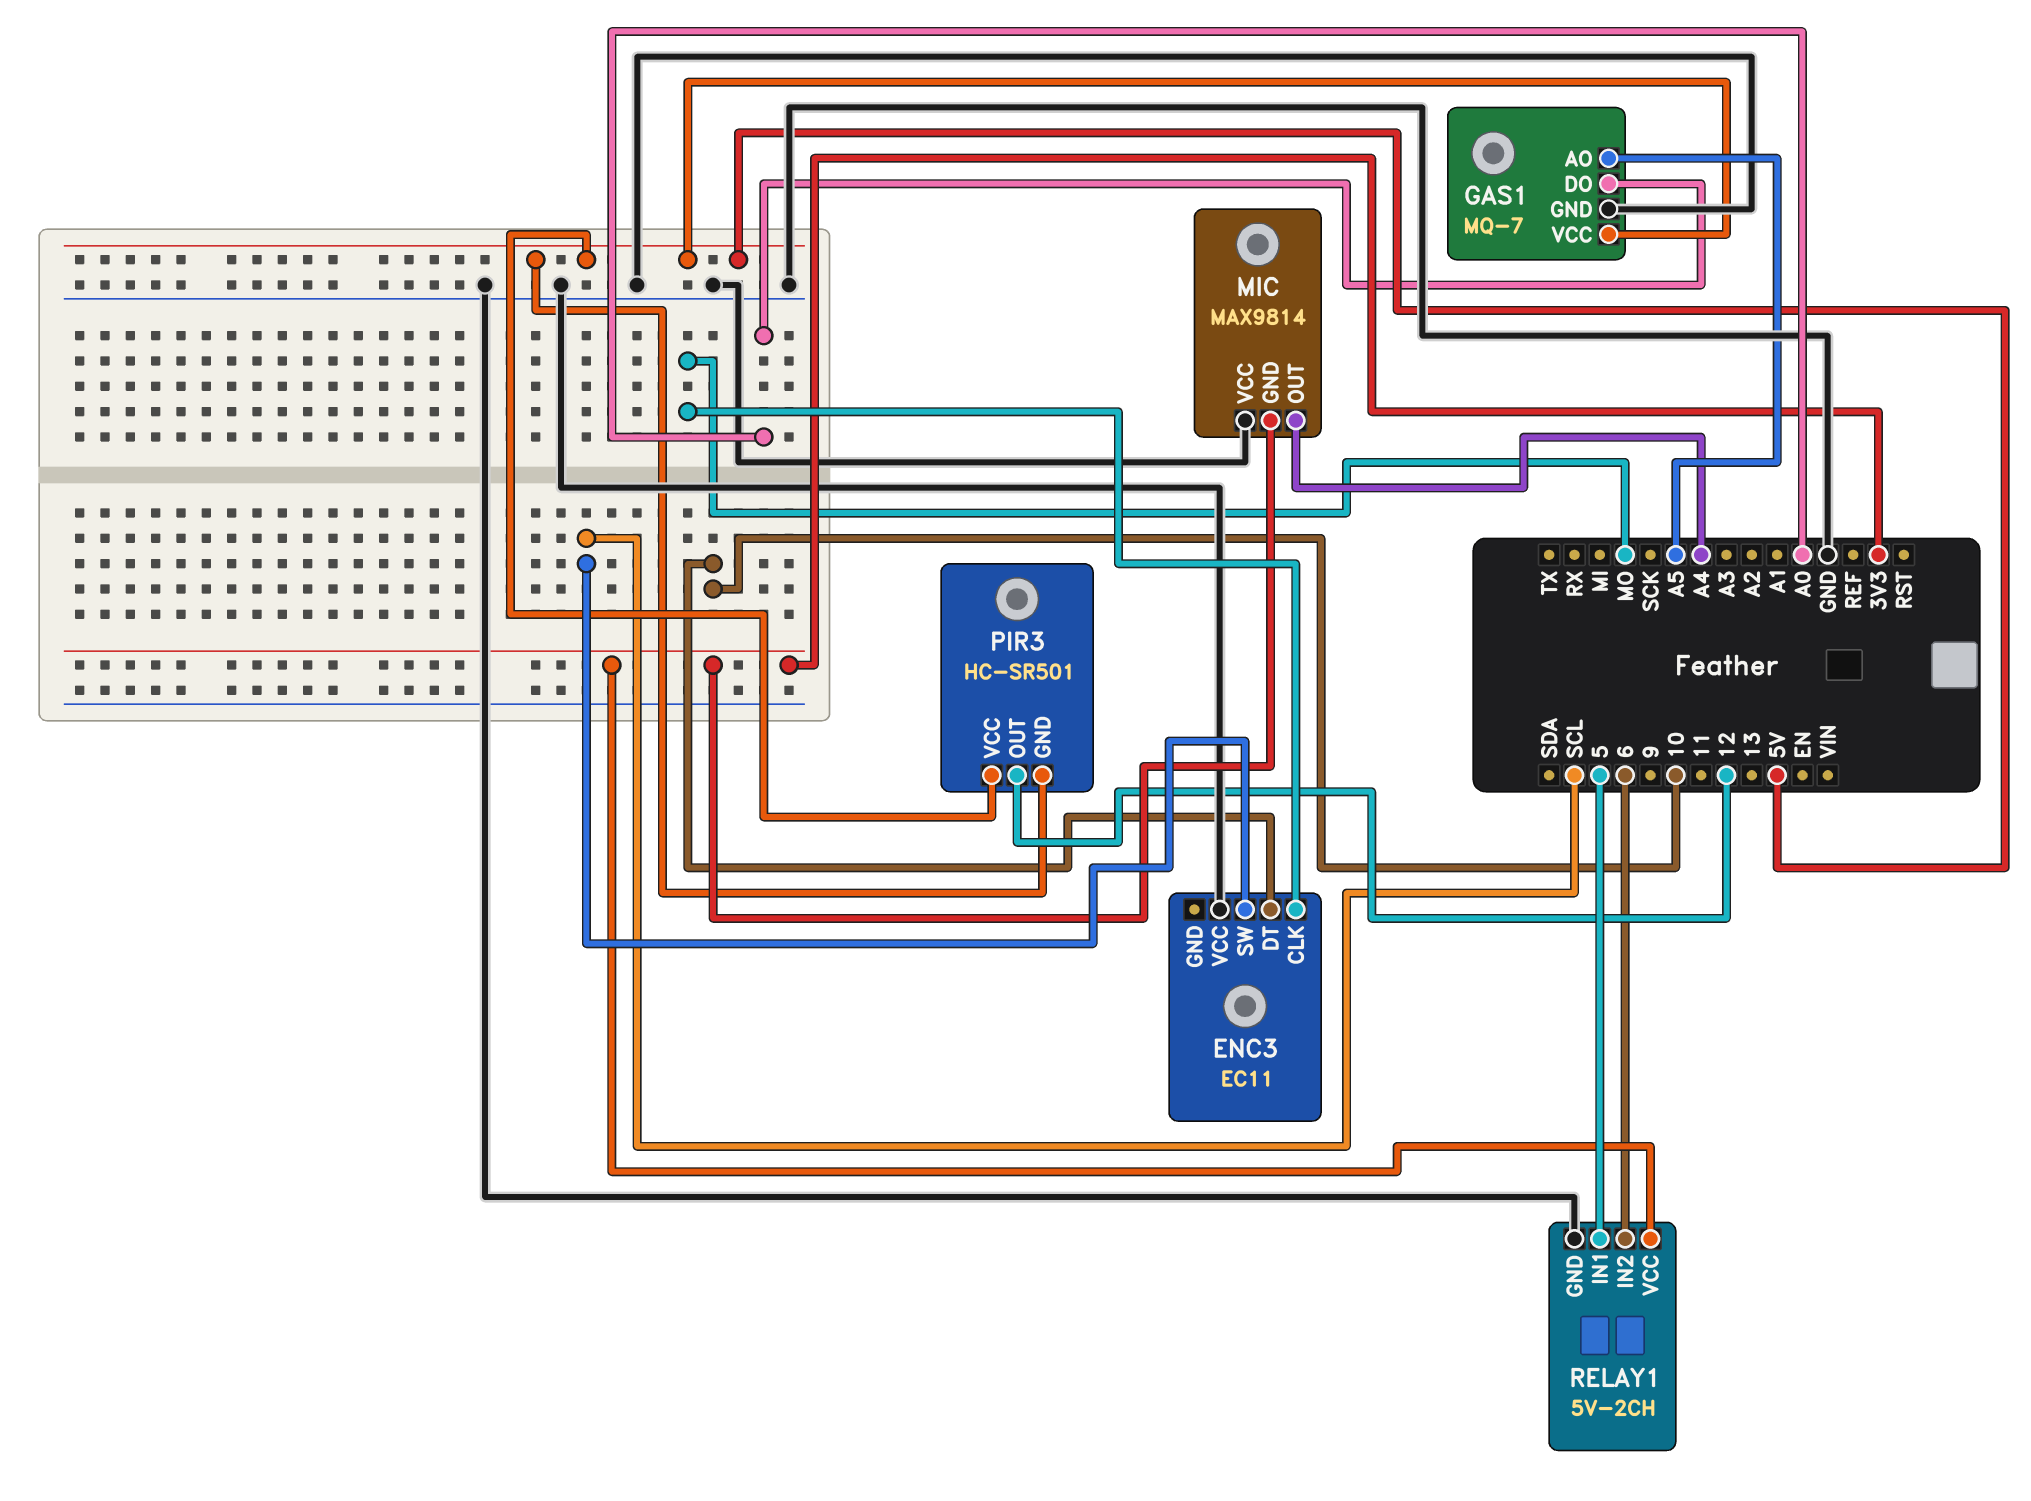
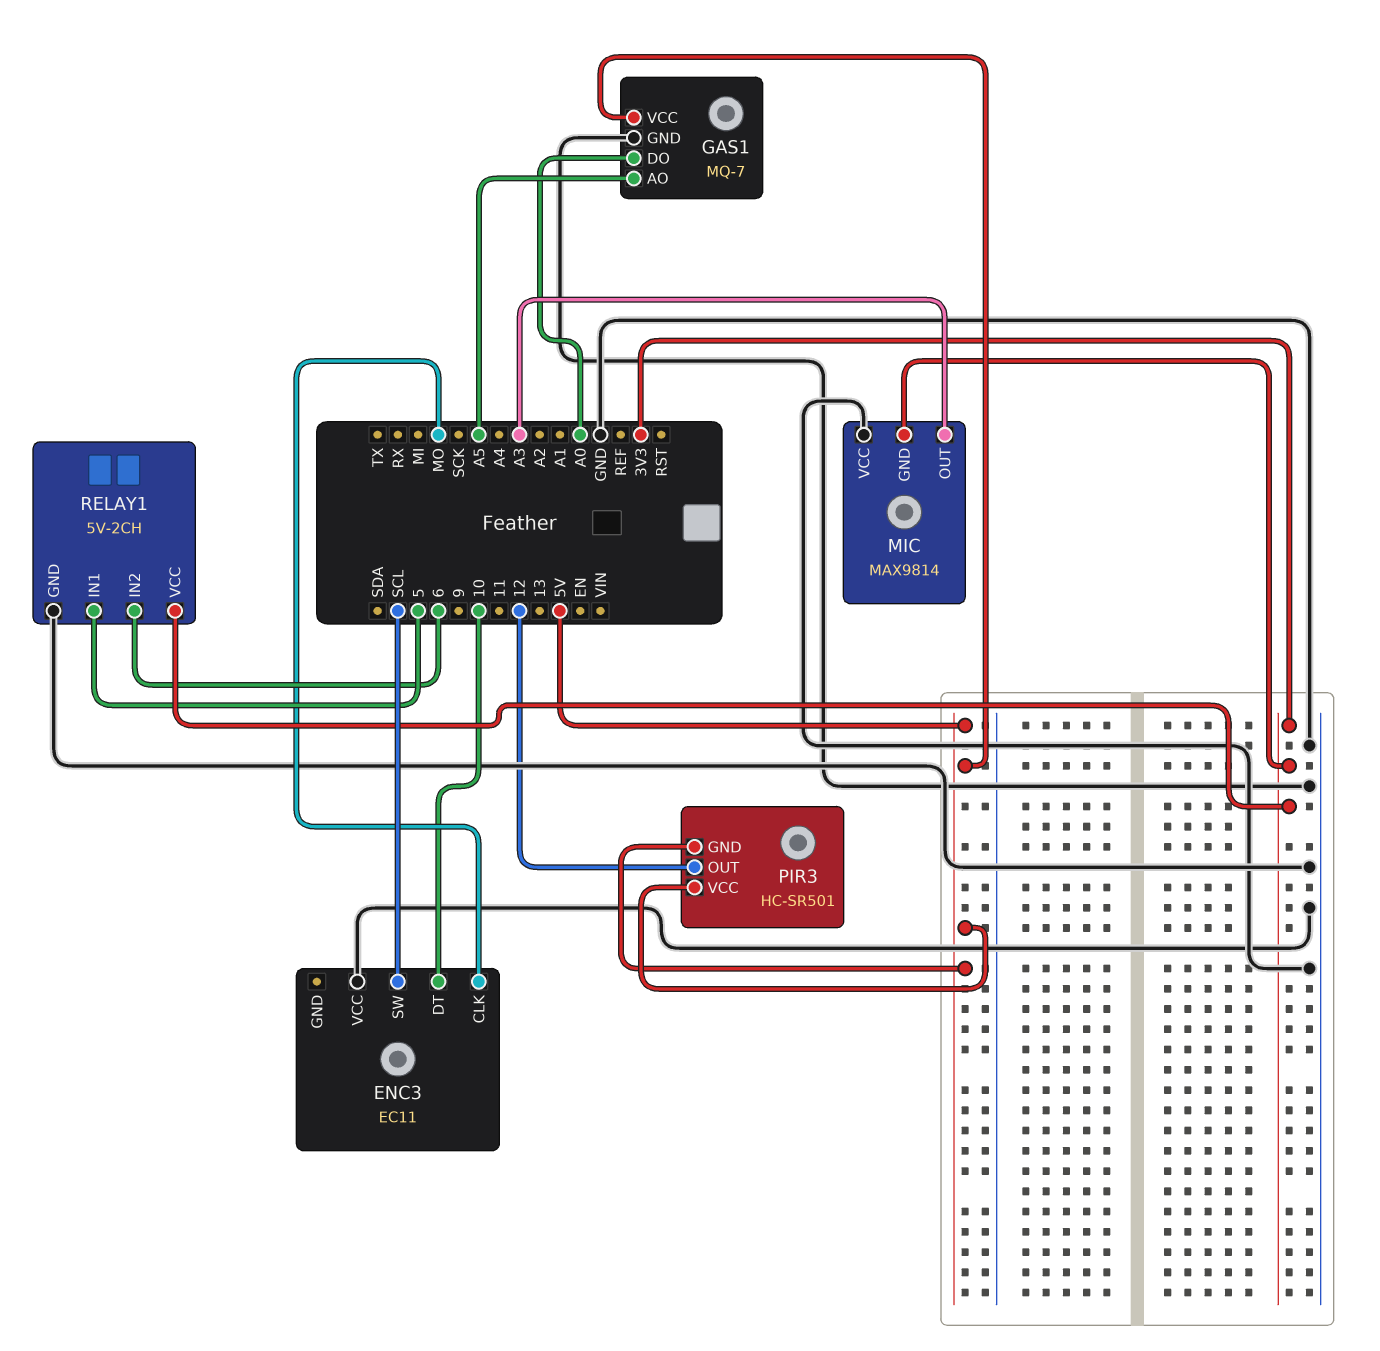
MIC pin OUT: A4 -> A3

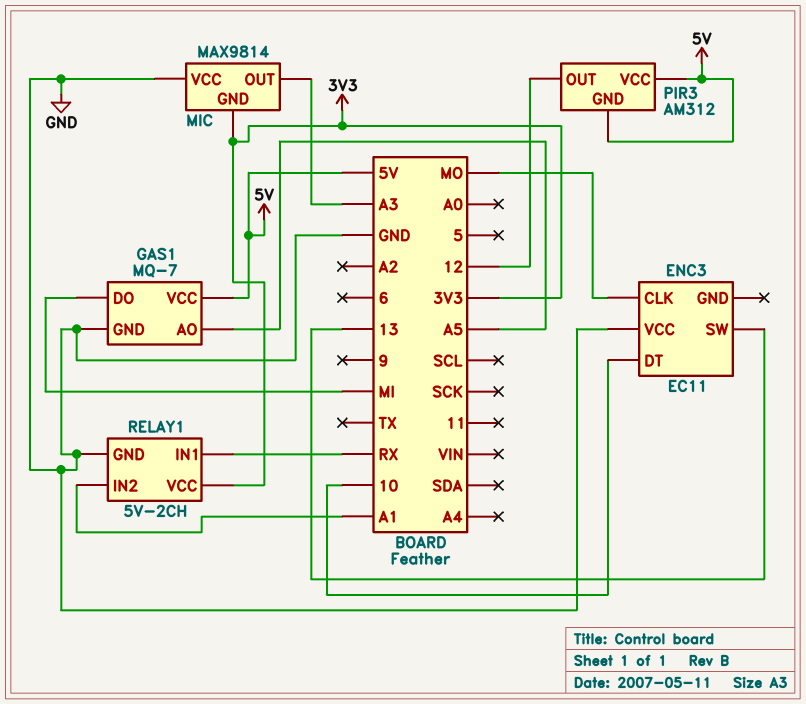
ENC3 pin SW: SCL -> 13
GAS1 pin DO: A0 -> MI
PIR3: HC-SR501 -> AM312
RELAY1 pin IN1: 5 -> RX
RELAY1 pin IN2: 6 -> A1

